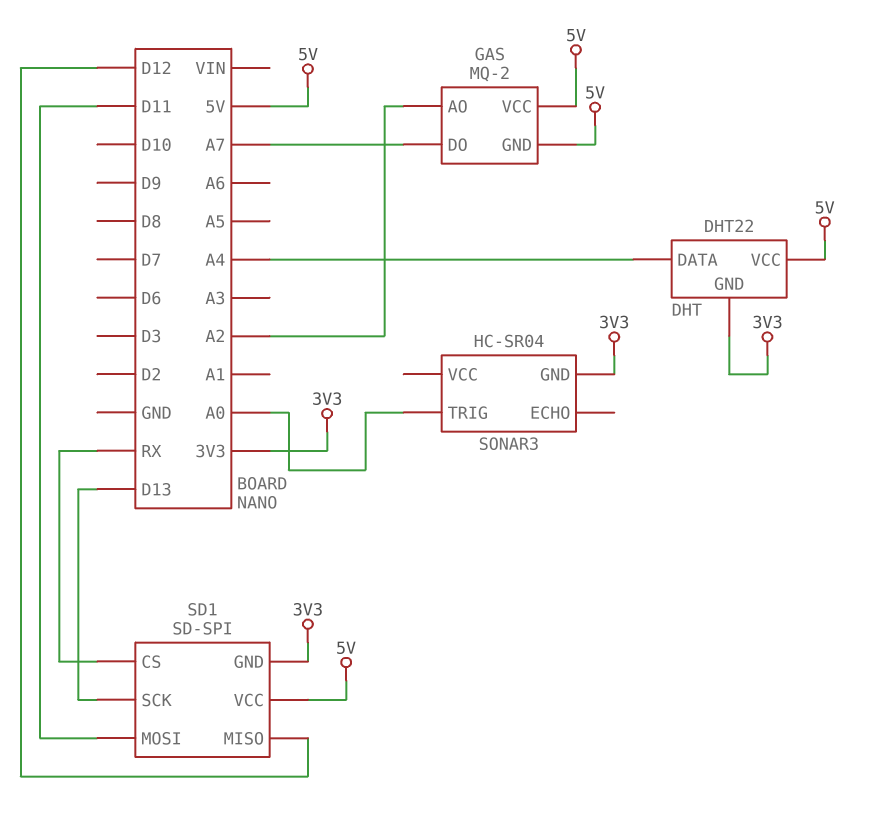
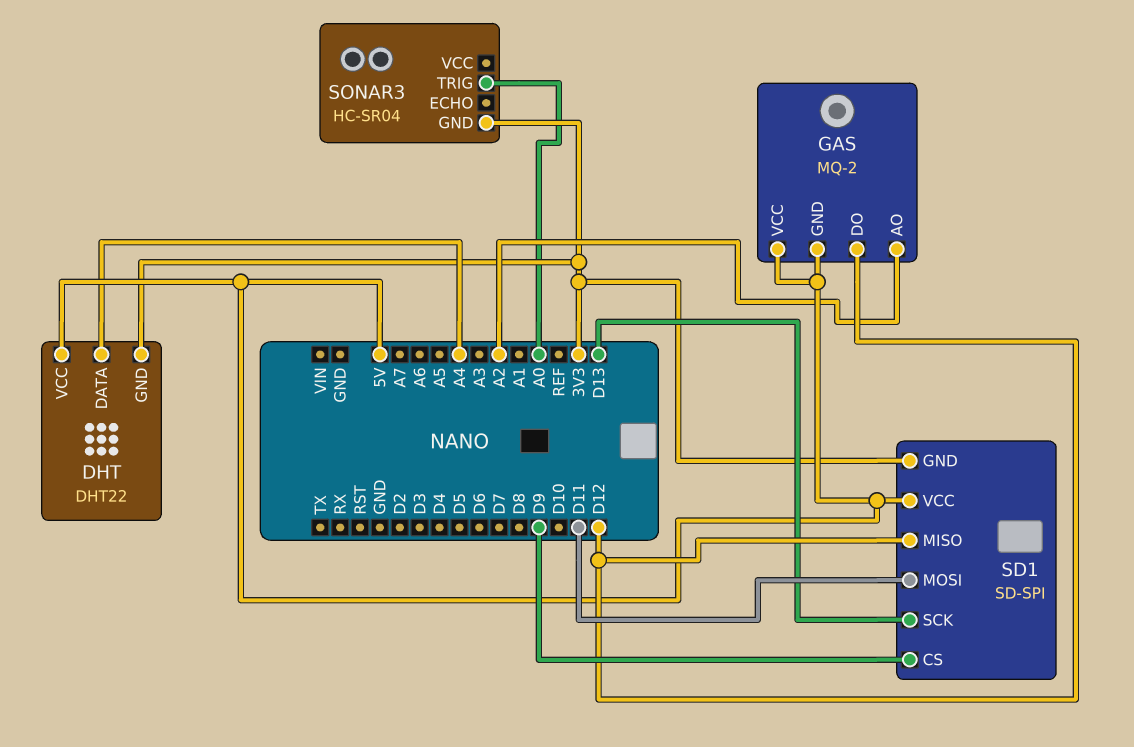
GAS pin DO: A7 -> D12
SD1 pin CS: RX -> D9

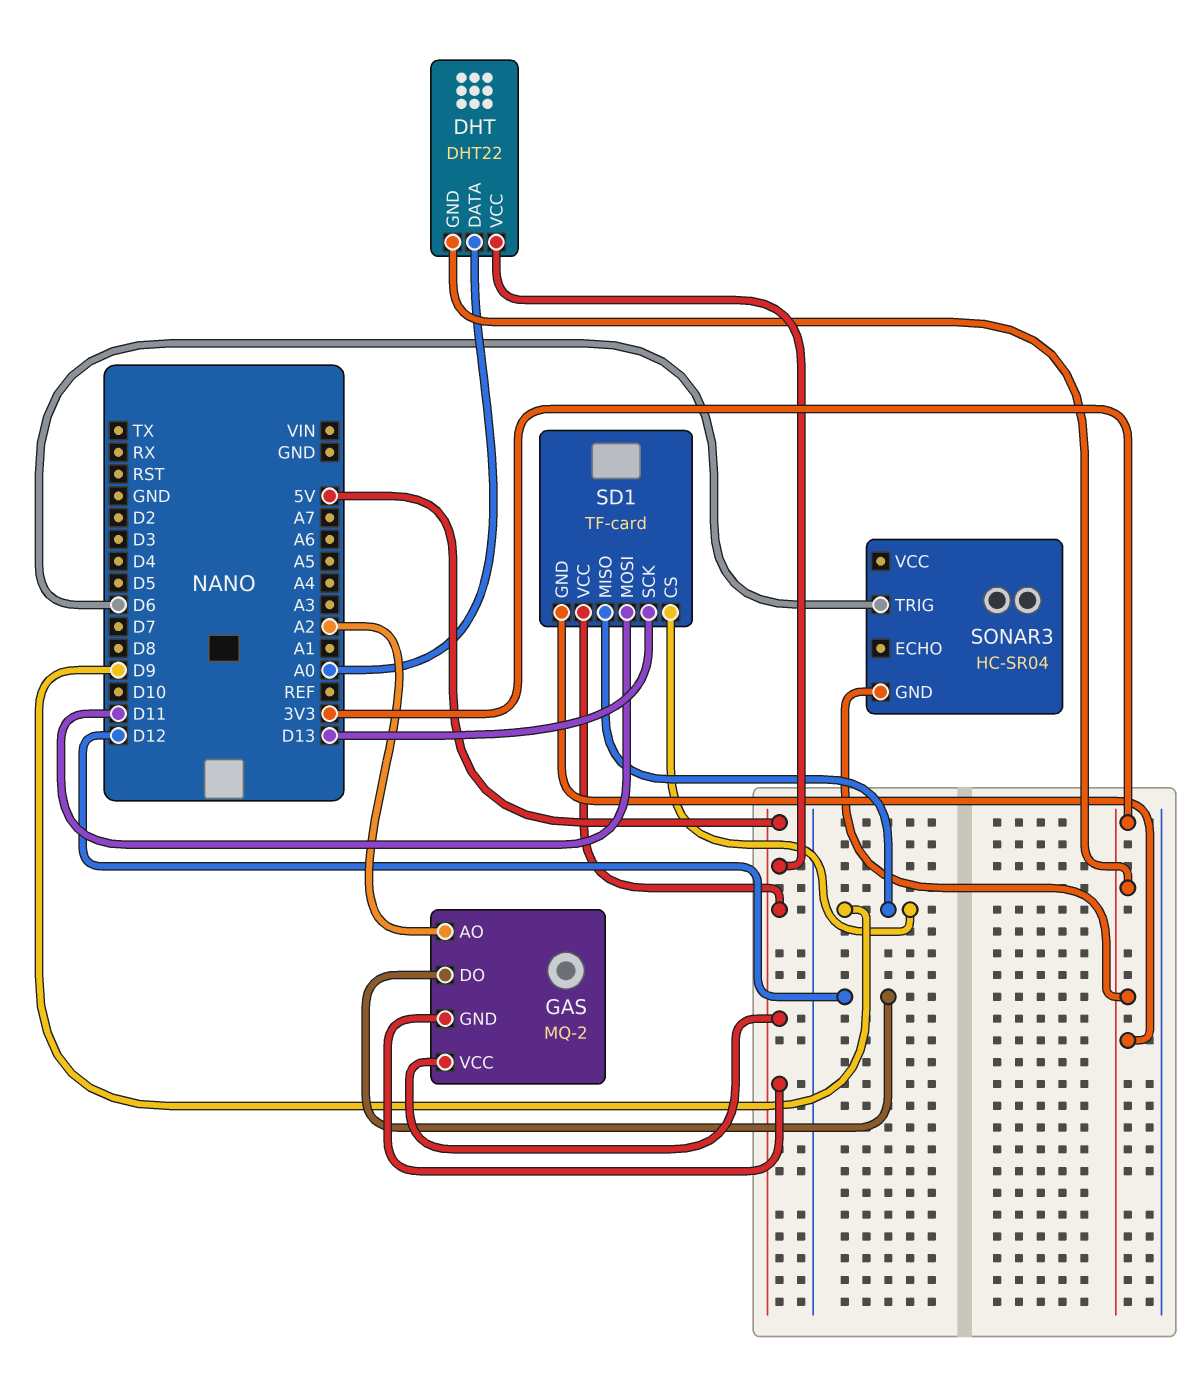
DHT pin DATA: A4 -> A0
SD1: SD-SPI -> TF-card
SD1 pin MISO: D12 -> D9
SONAR3 pin TRIG: A0 -> D6

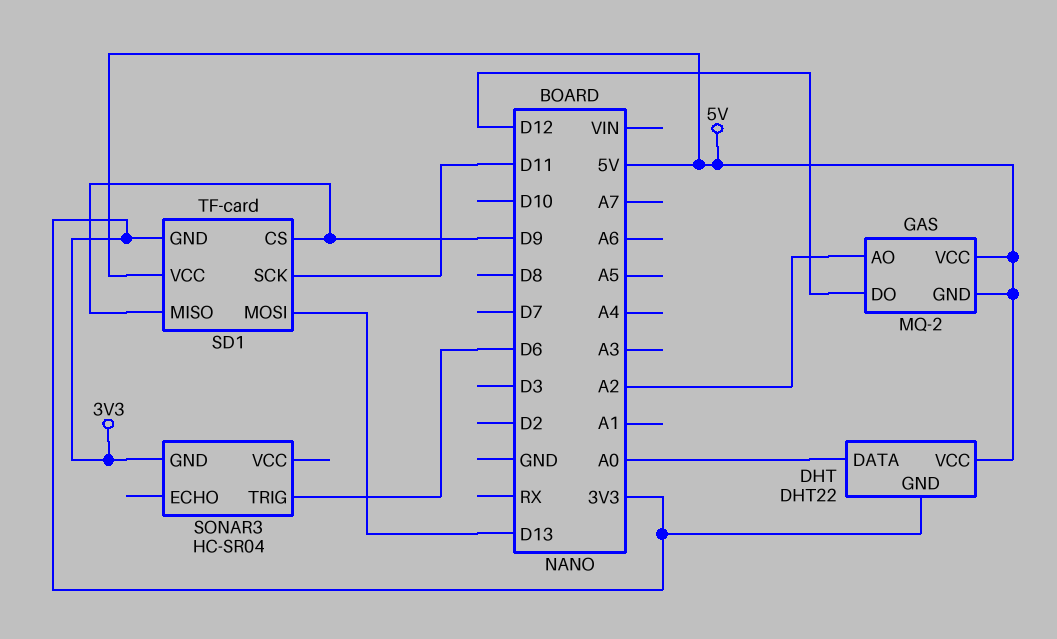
SD1 pin MOSI: D11 -> D13
SD1 pin SCK: D13 -> D11

